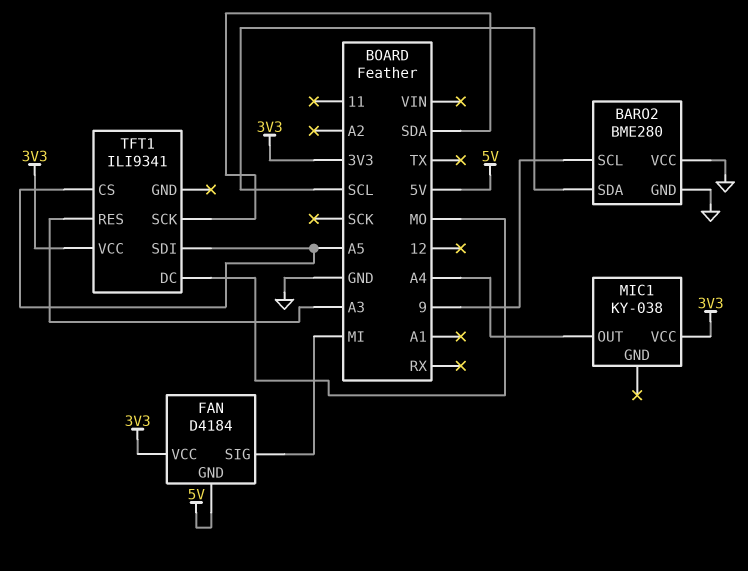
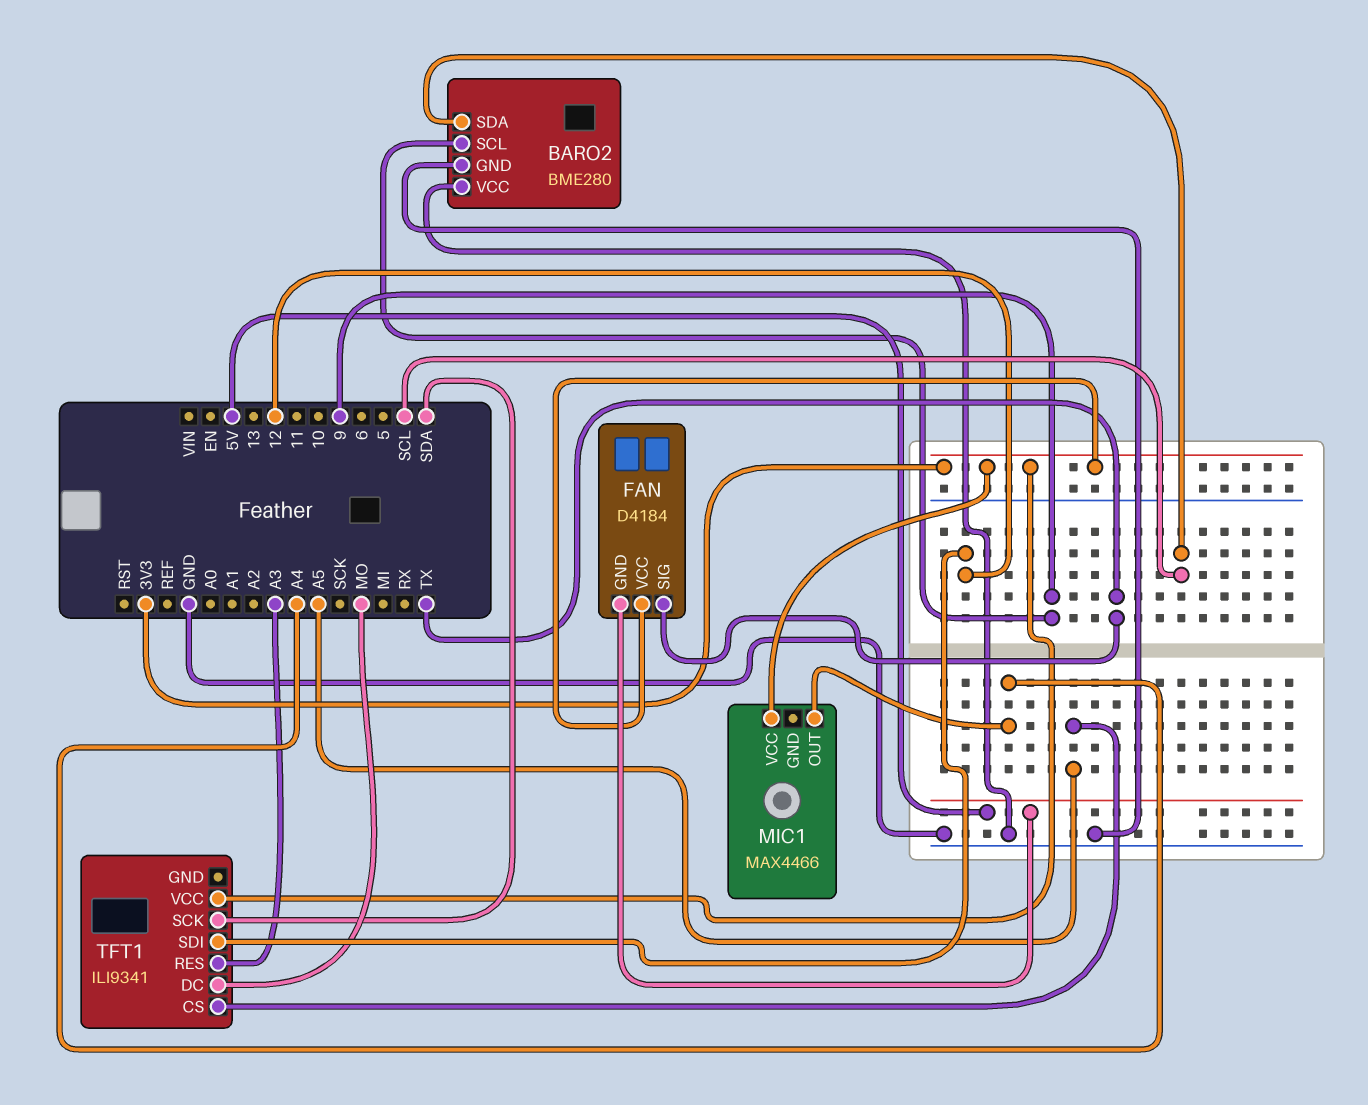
FAN pin SIG: MI -> TX
MIC1: KY-038 -> MAX4466
TFT1 pin SDI: A5 -> 12

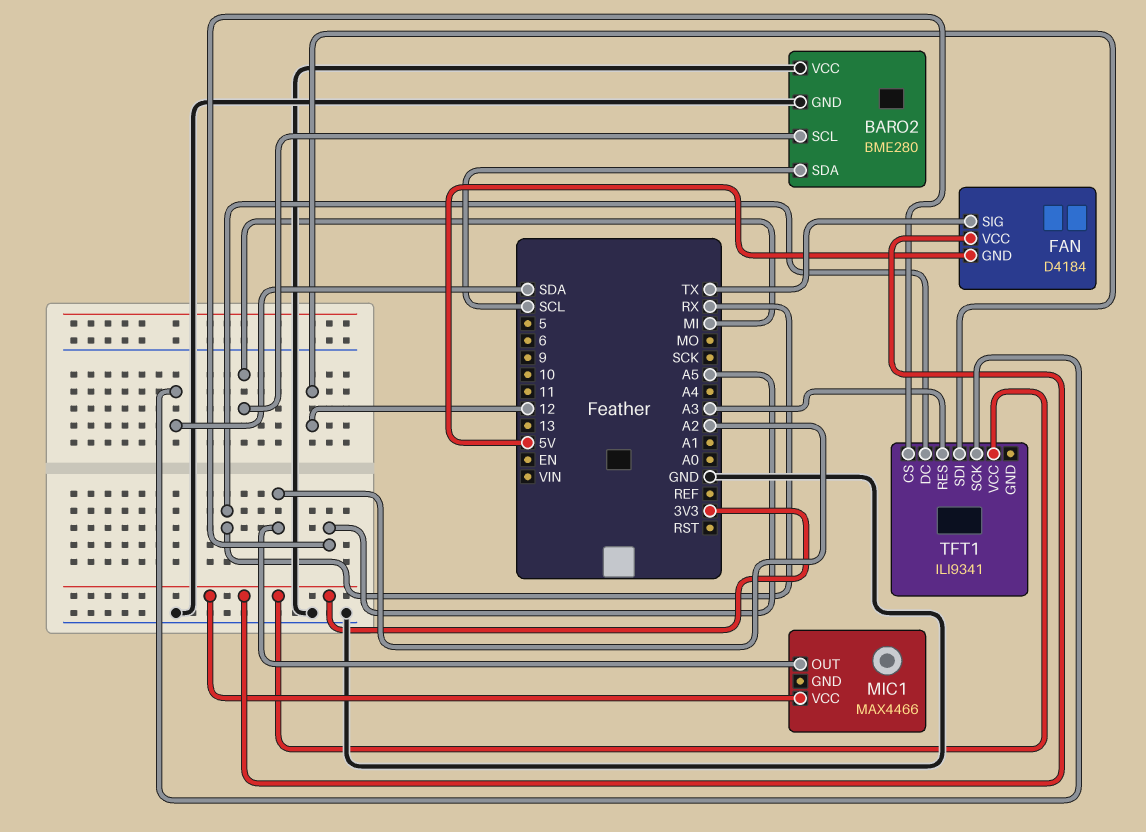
BARO2 pin SCL: 9 -> MI
MIC1 pin OUT: A4 -> A2
TFT1 pin DC: MO -> RX

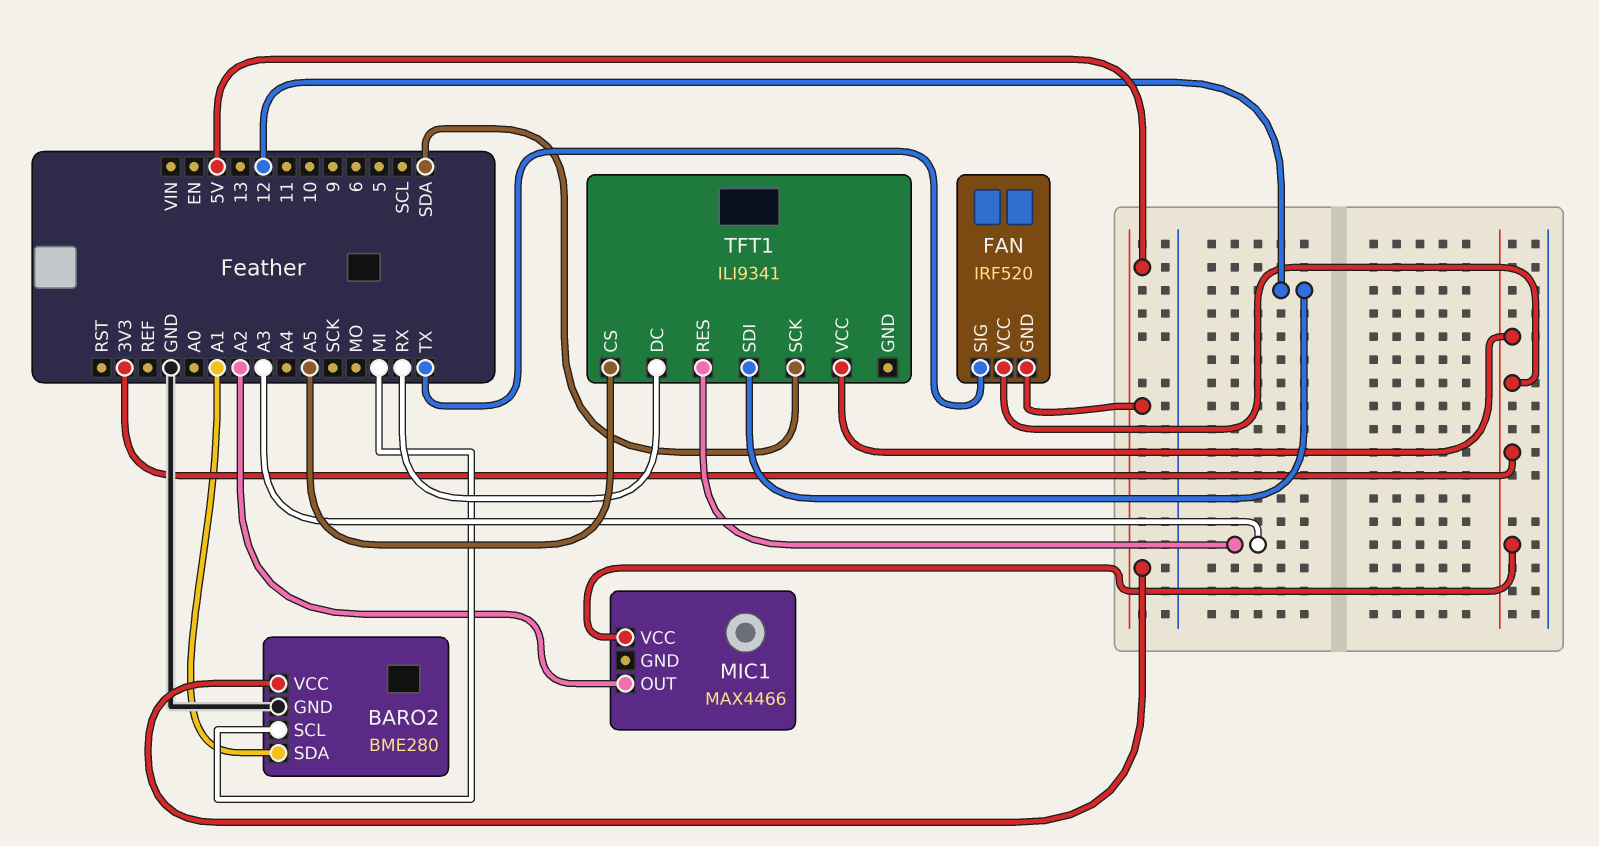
BARO2 pin SDA: SCL -> A1
BARO2 pin VCC: GND -> 5V
FAN: D4184 -> IRF520

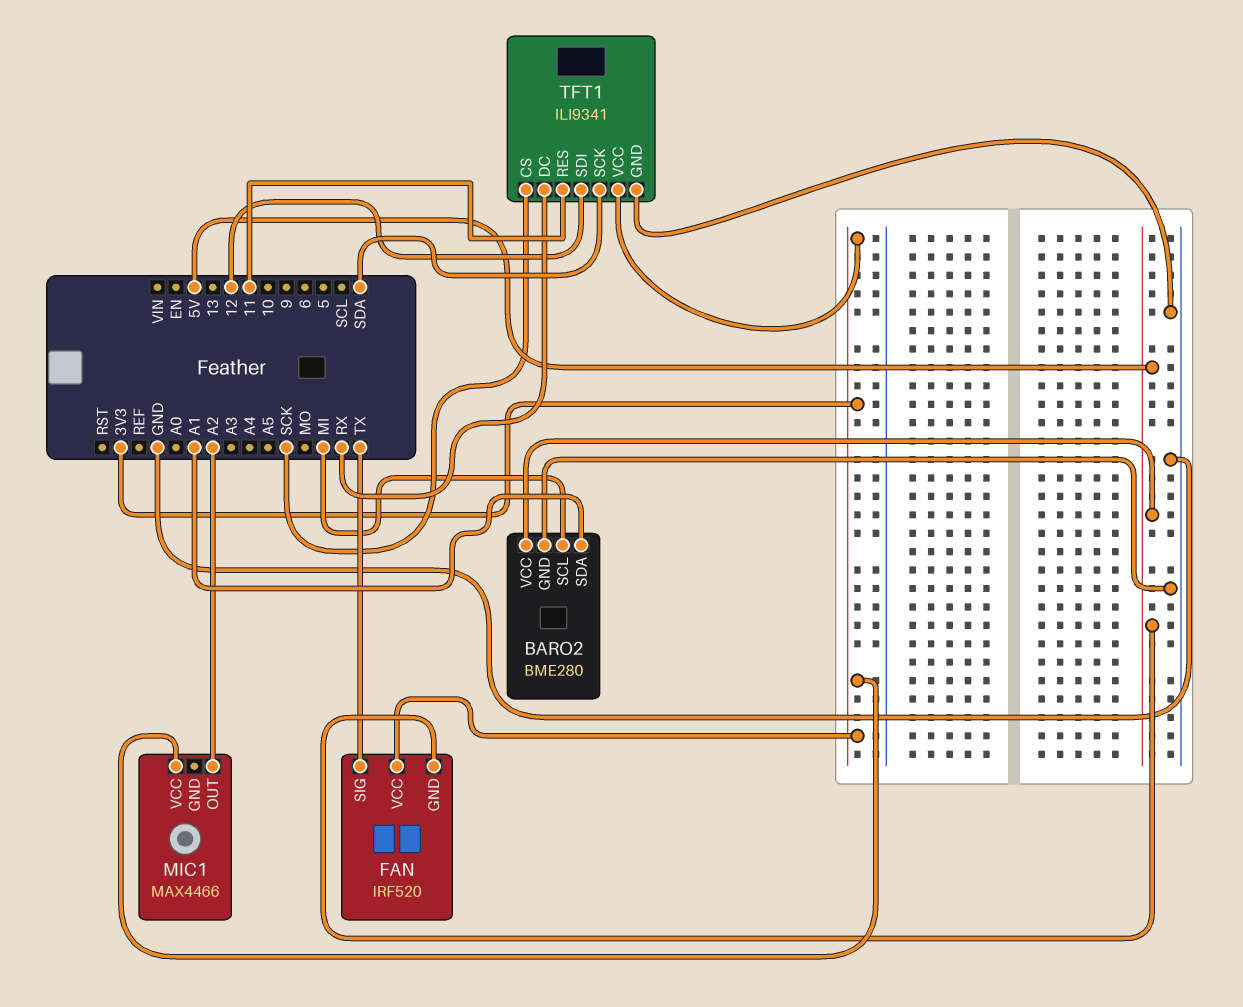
TFT1 pin CS: A5 -> SCK
TFT1 pin GND: none -> GND
TFT1 pin RES: A3 -> 11

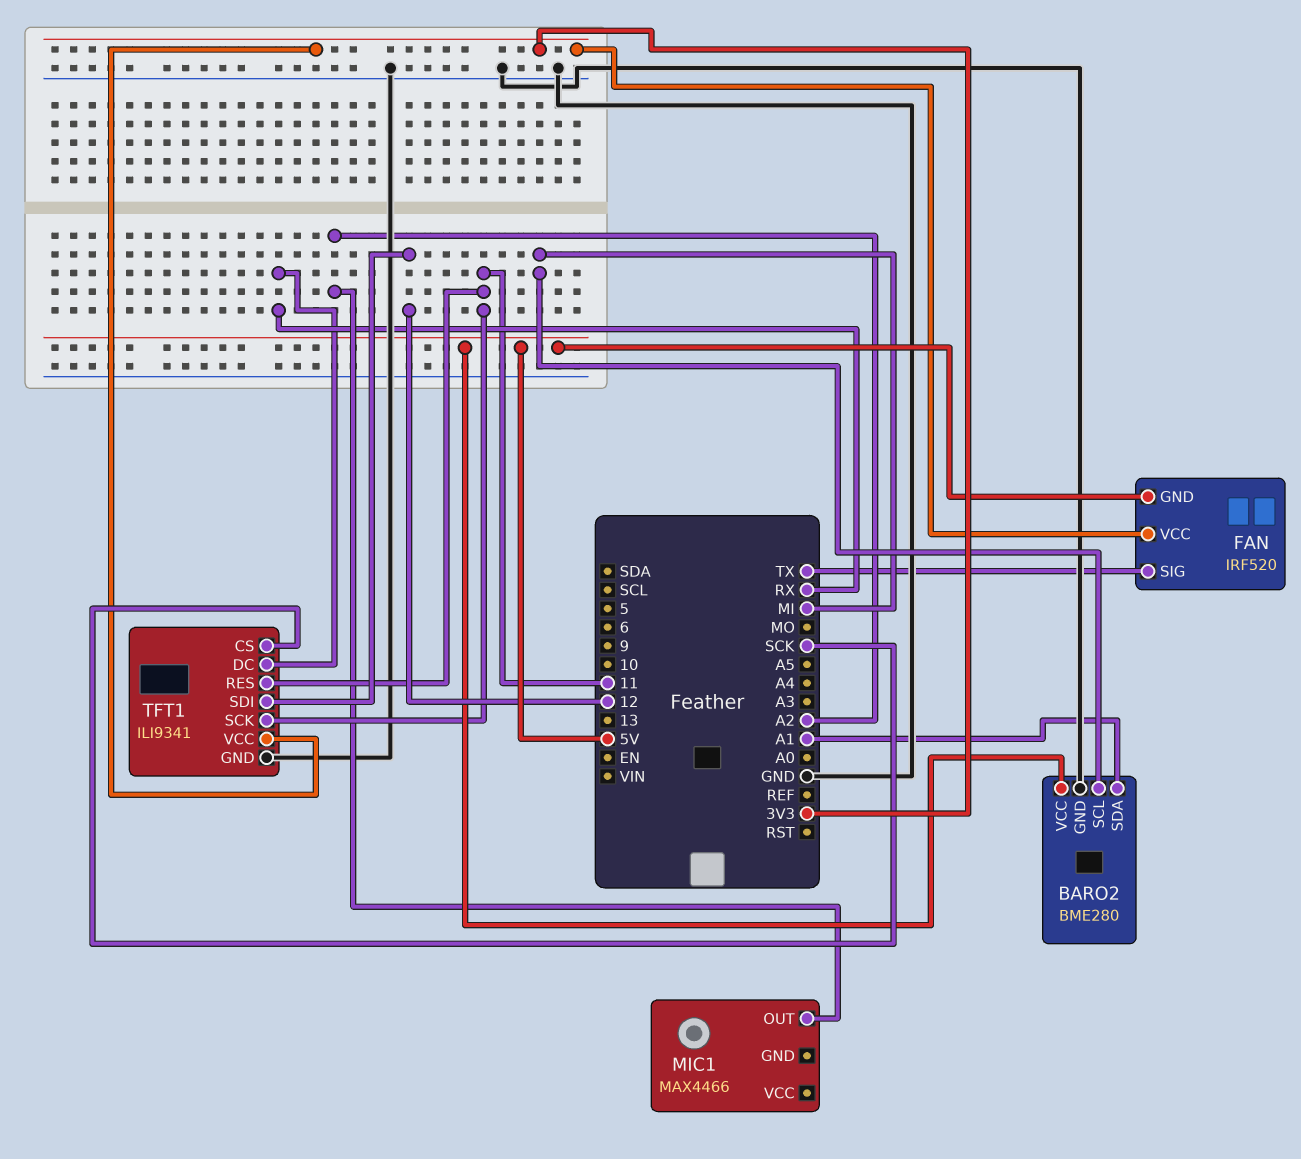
MIC1 pin VCC: 3V3 -> none
TFT1 pin SCK: SDA -> 11

